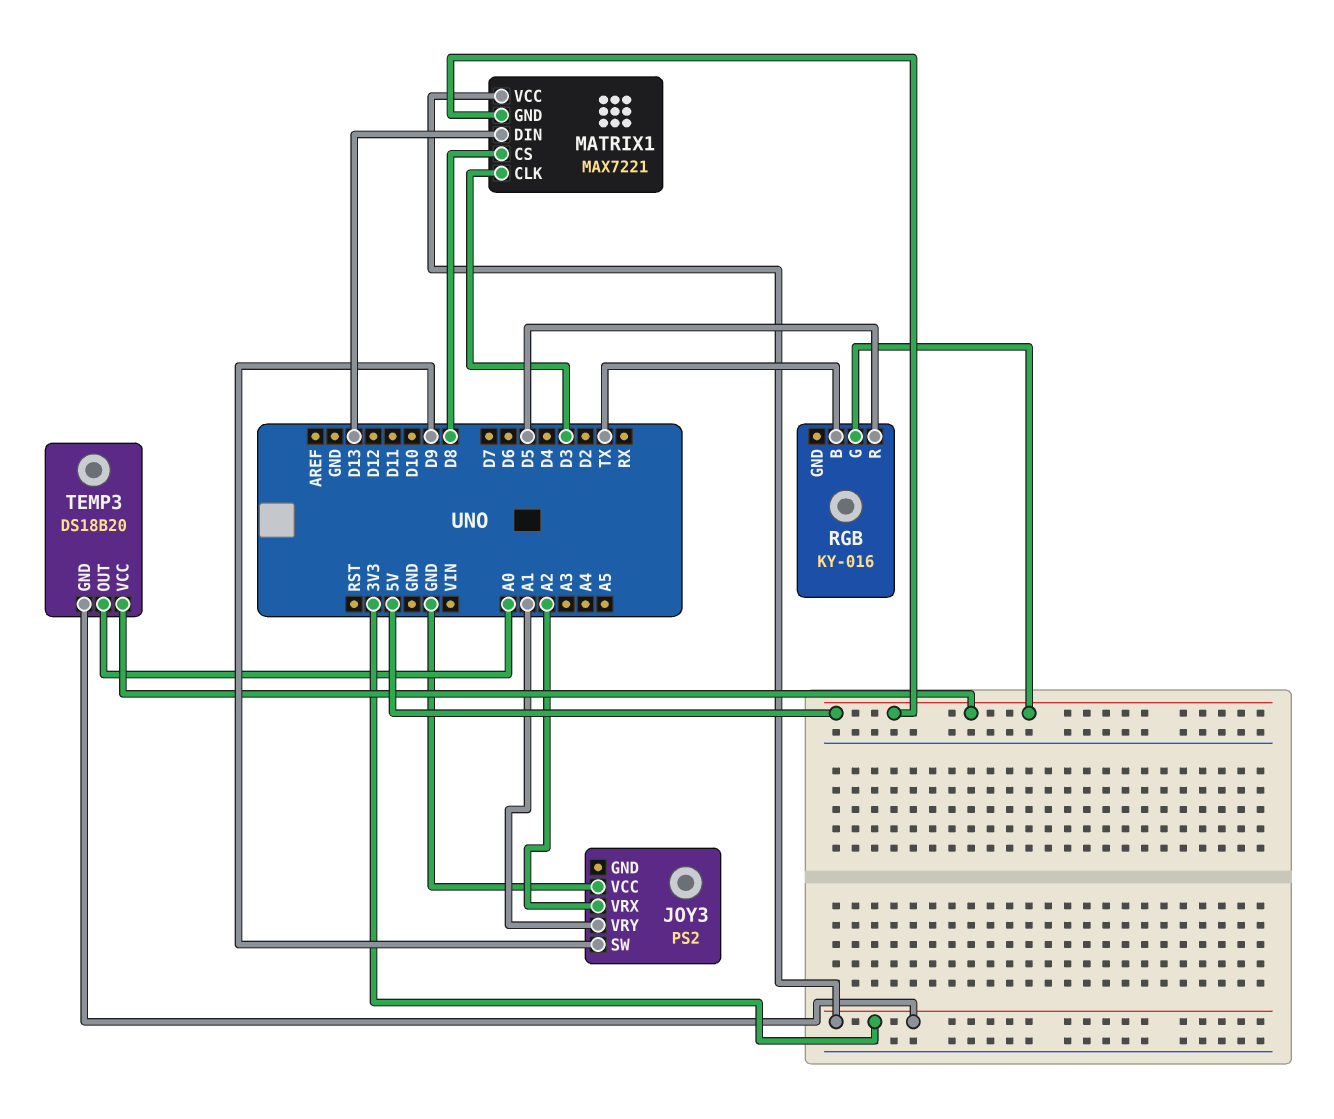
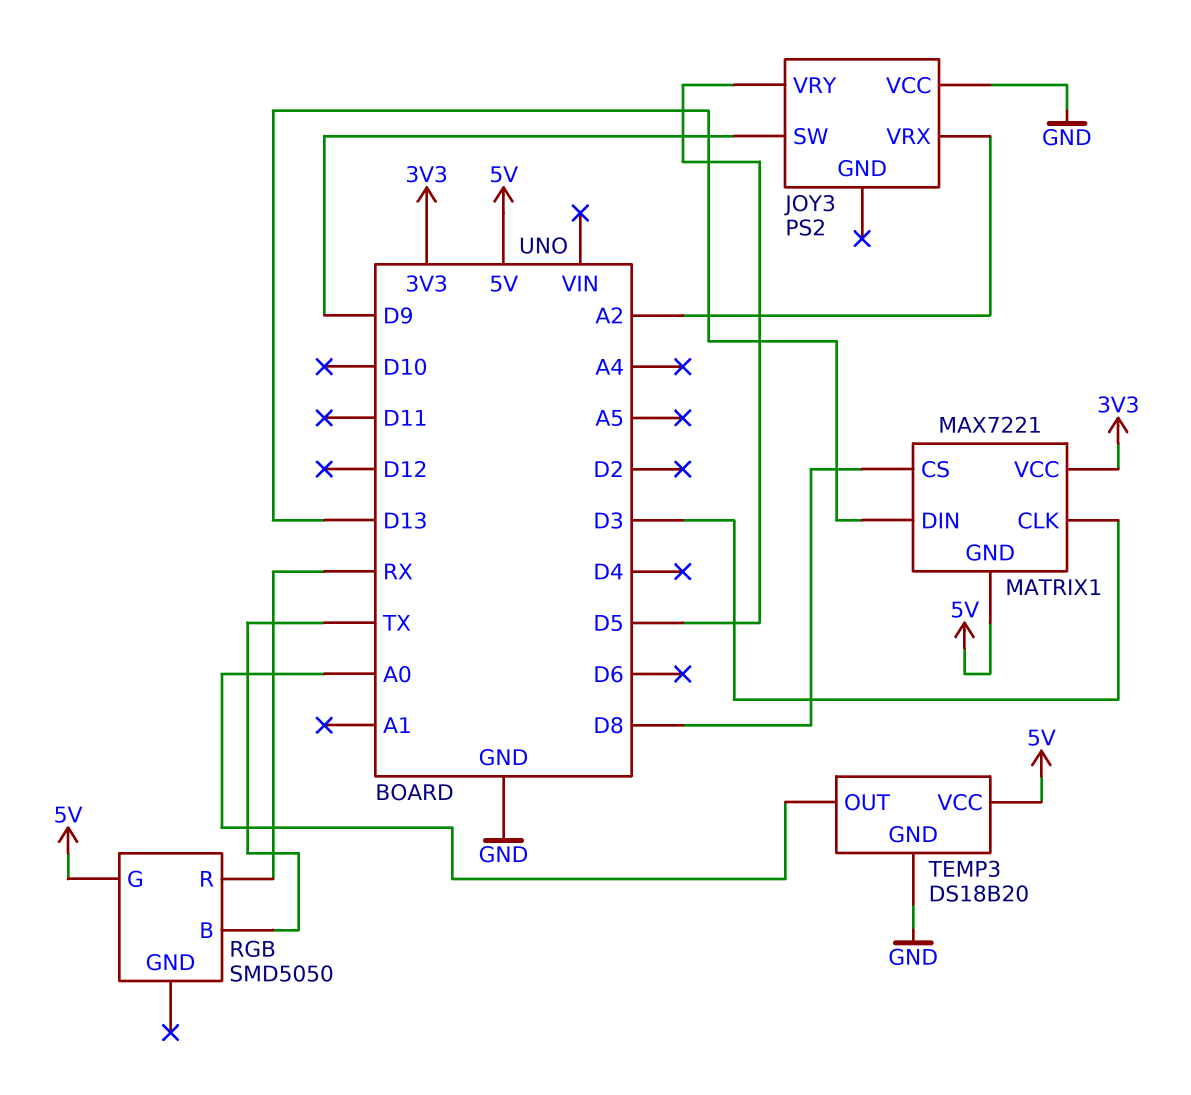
JOY3 pin VRY: A1 -> D5
RGB: KY-016 -> SMD5050
RGB pin R: D5 -> RX
TEMP3 pin GND: 3V3 -> GND

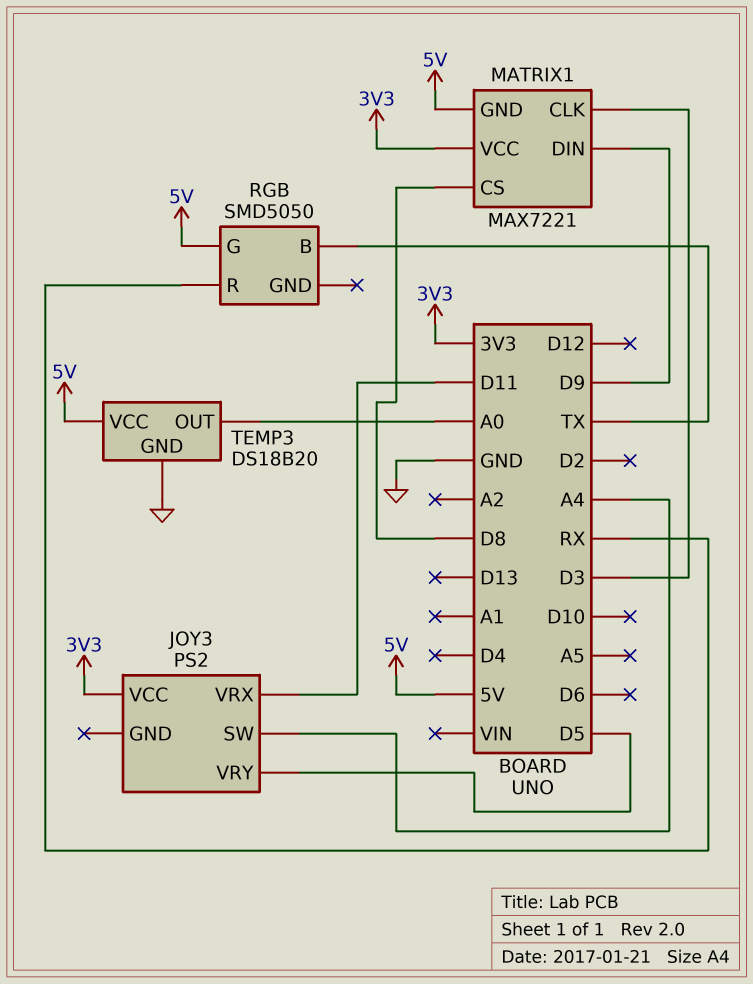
JOY3 pin SW: D9 -> A4
JOY3 pin VCC: GND -> 3V3
JOY3 pin VRX: A2 -> D11
MATRIX1 pin DIN: D13 -> D9

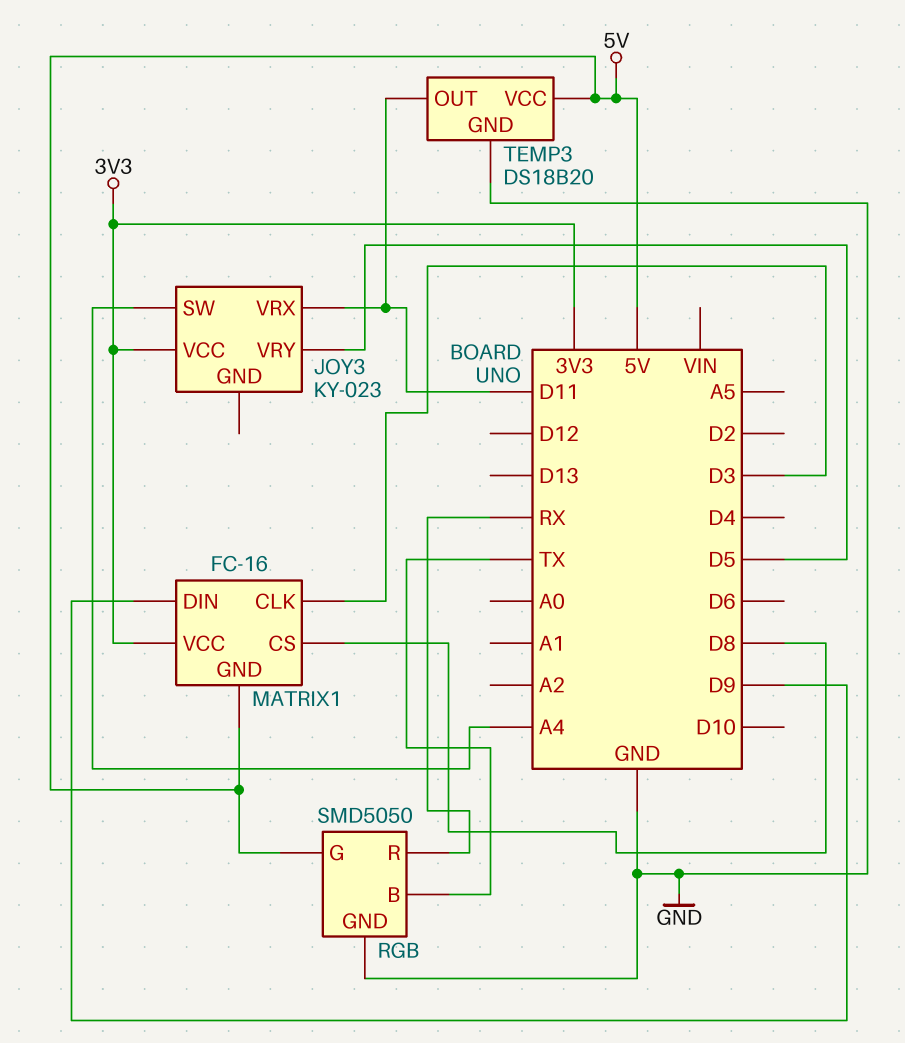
JOY3: PS2 -> KY-023
MATRIX1: MAX7221 -> FC-16
RGB pin GND: none -> GND
TEMP3 pin OUT: A0 -> D11

